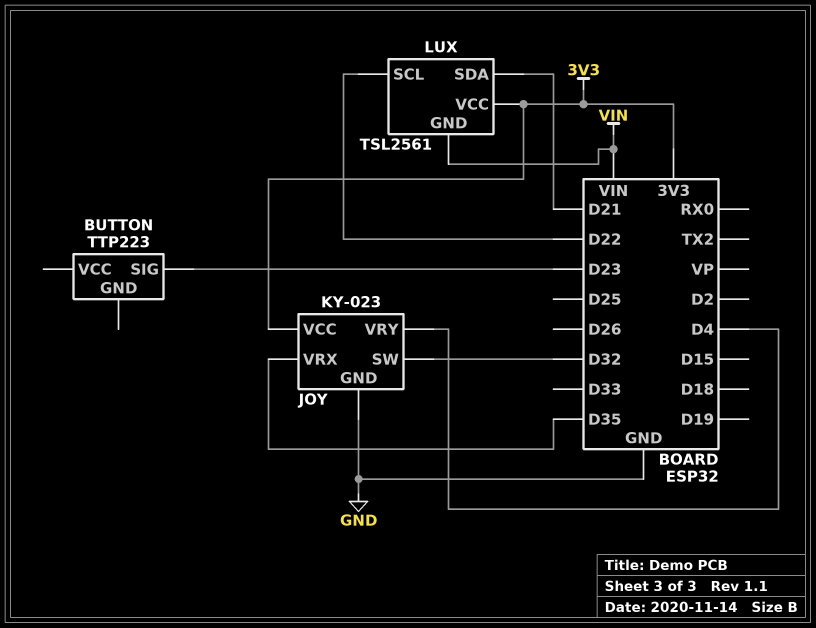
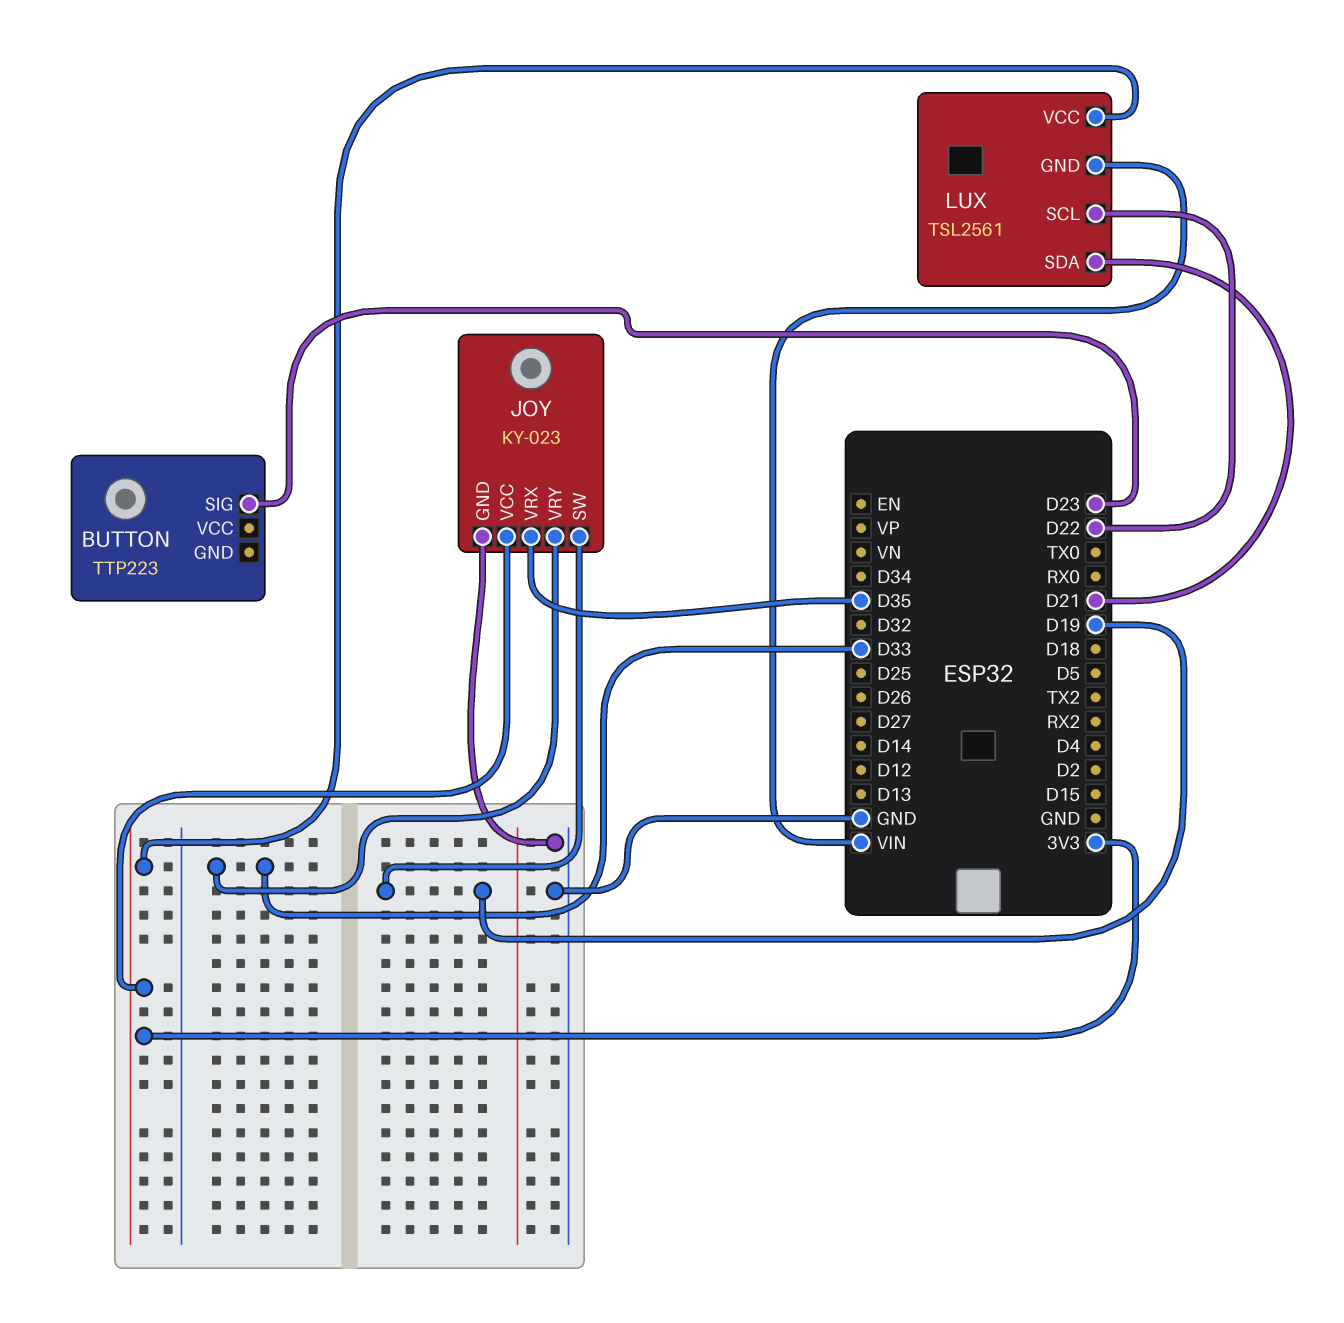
JOY pin SW: D32 -> D19
JOY pin VRY: D4 -> D33

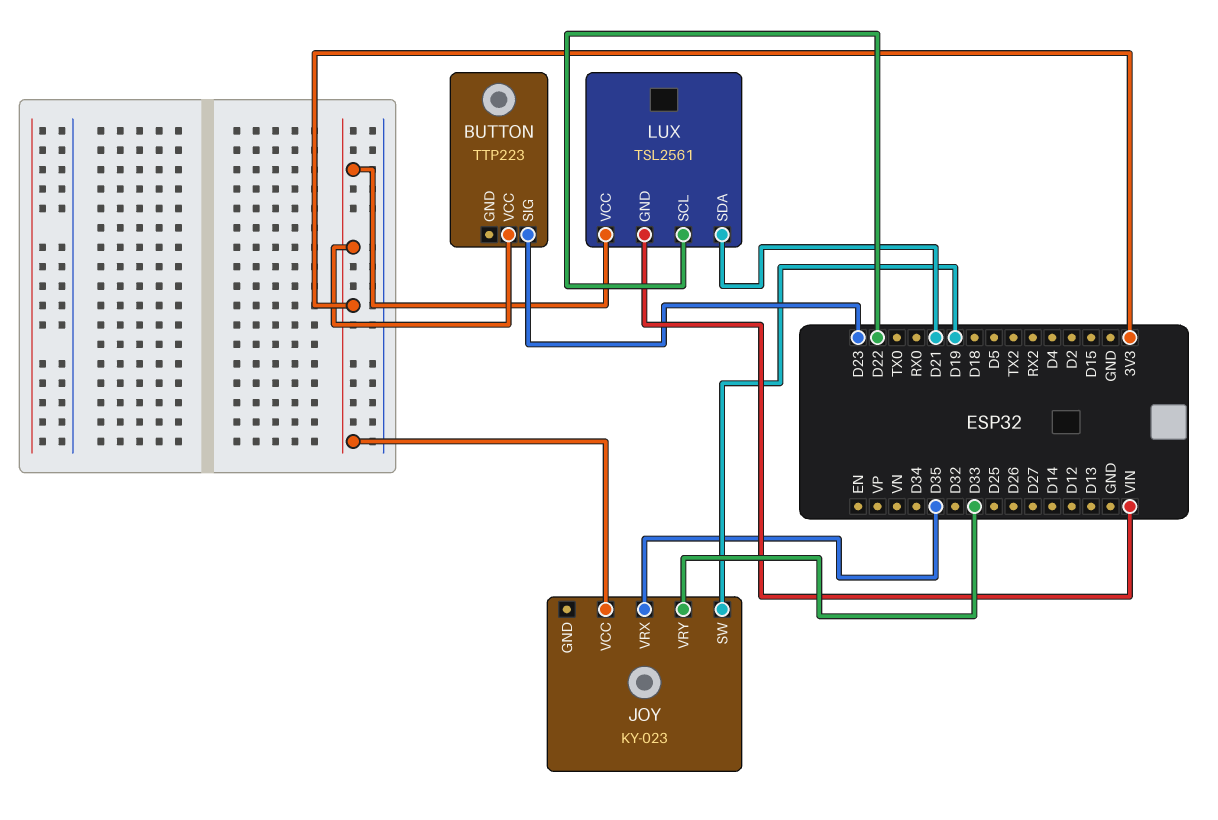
BUTTON pin VCC: none -> 3V3
JOY pin GND: GND -> none

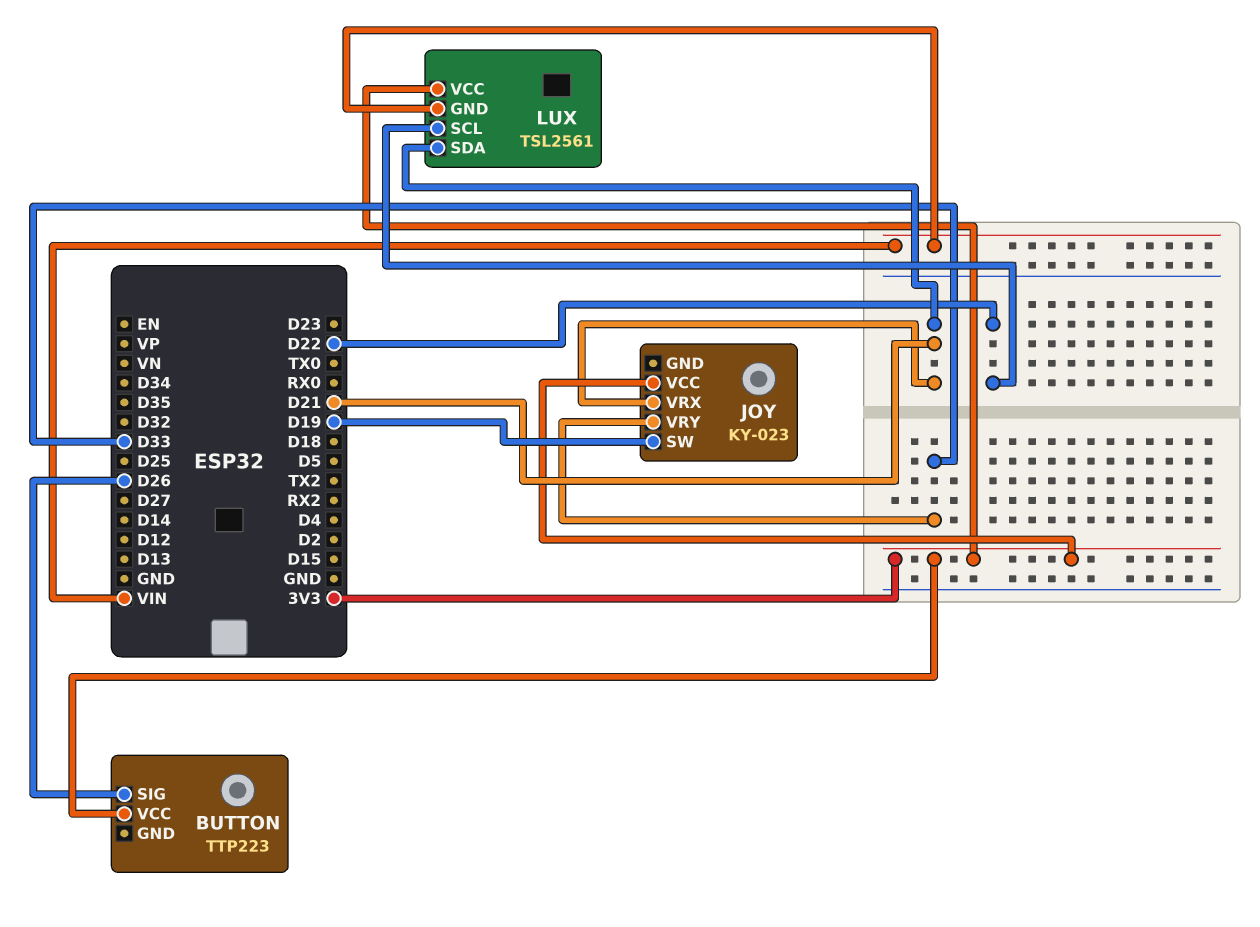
BUTTON pin SIG: D23 -> D26
JOY pin VRX: D35 -> D21

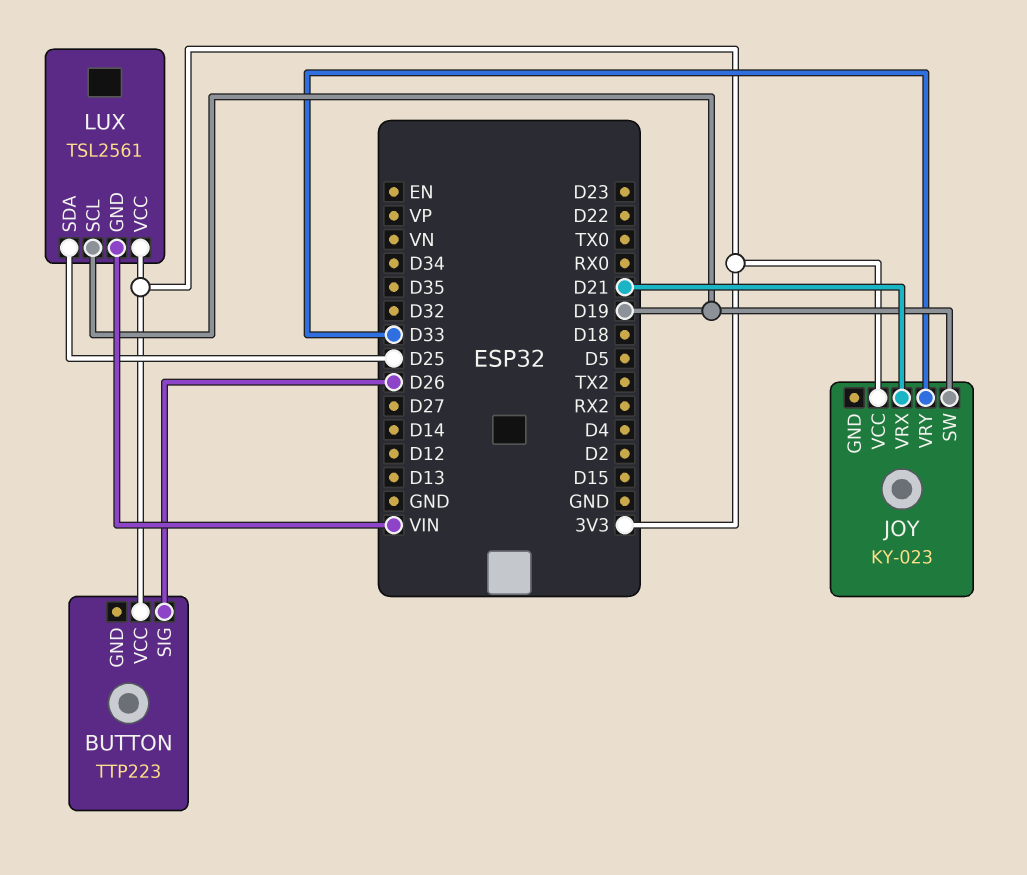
LUX pin SCL: D22 -> D19
LUX pin SDA: D21 -> D25

